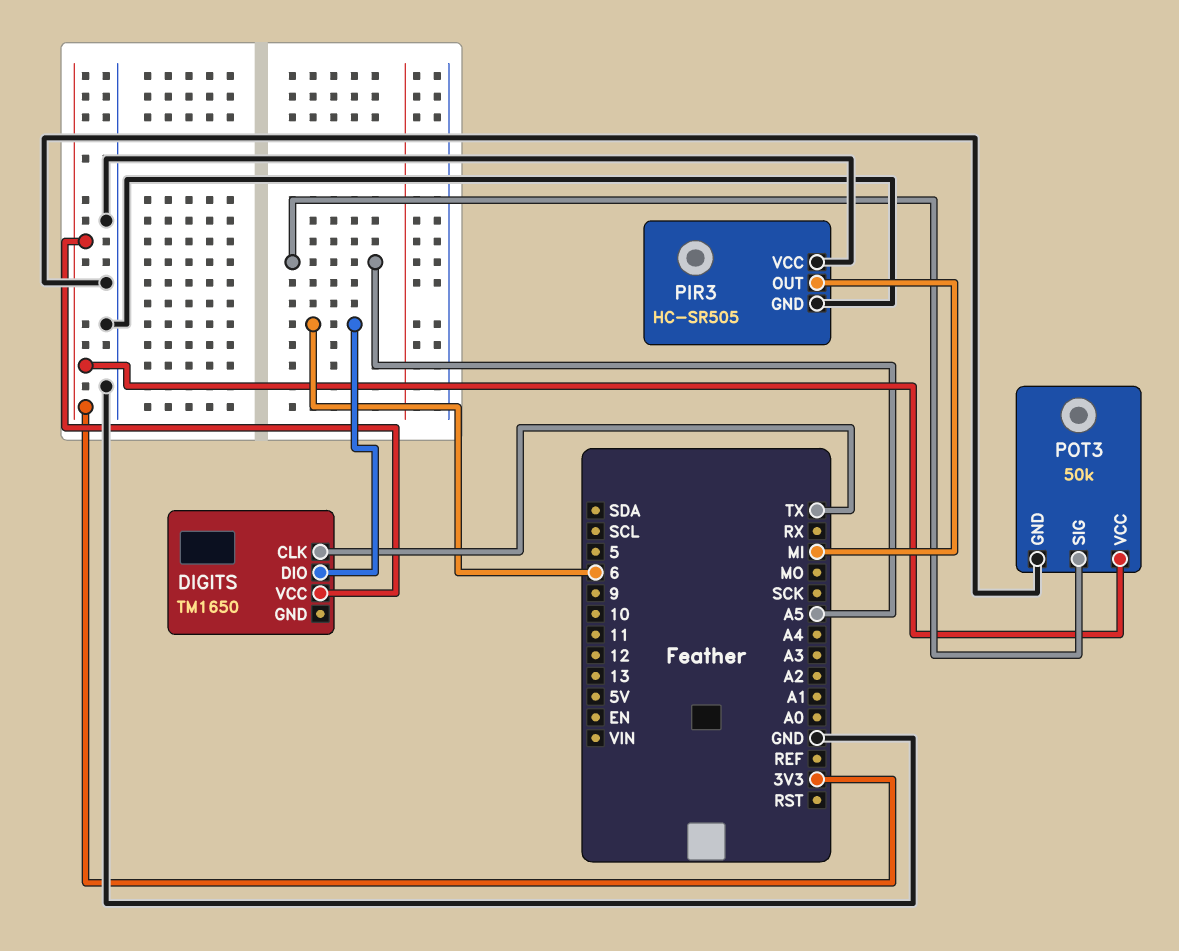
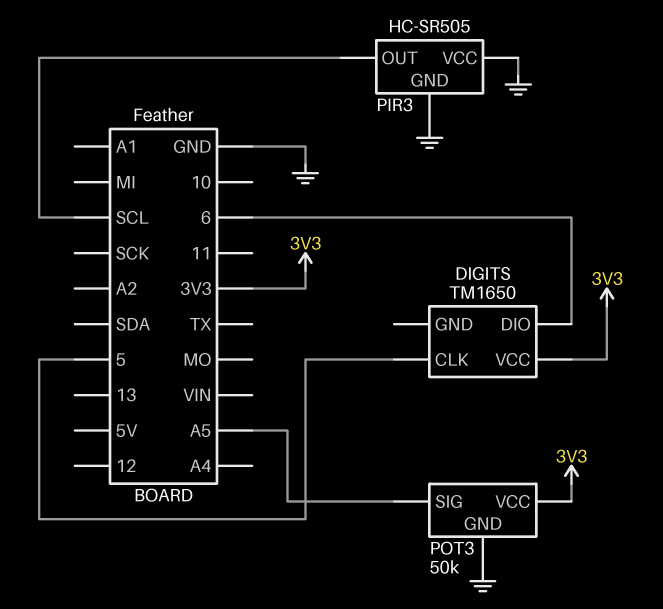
DIGITS pin CLK: TX -> 5
PIR3 pin OUT: MI -> SCL

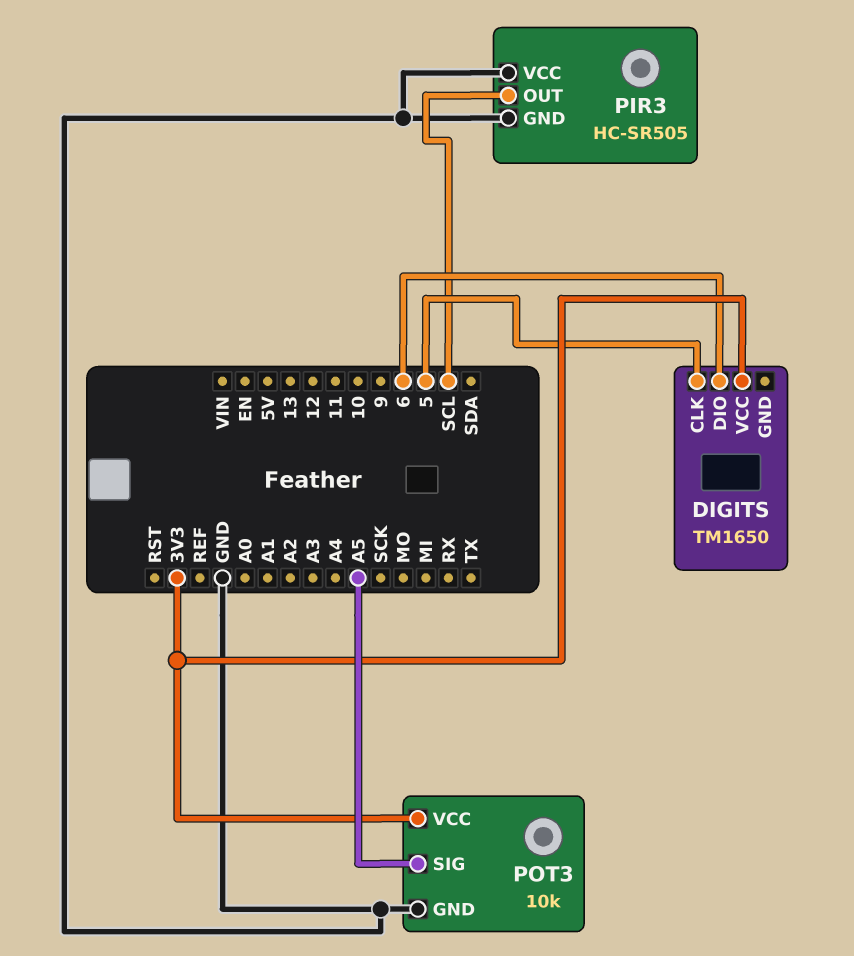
POT3: 50k -> 10k

